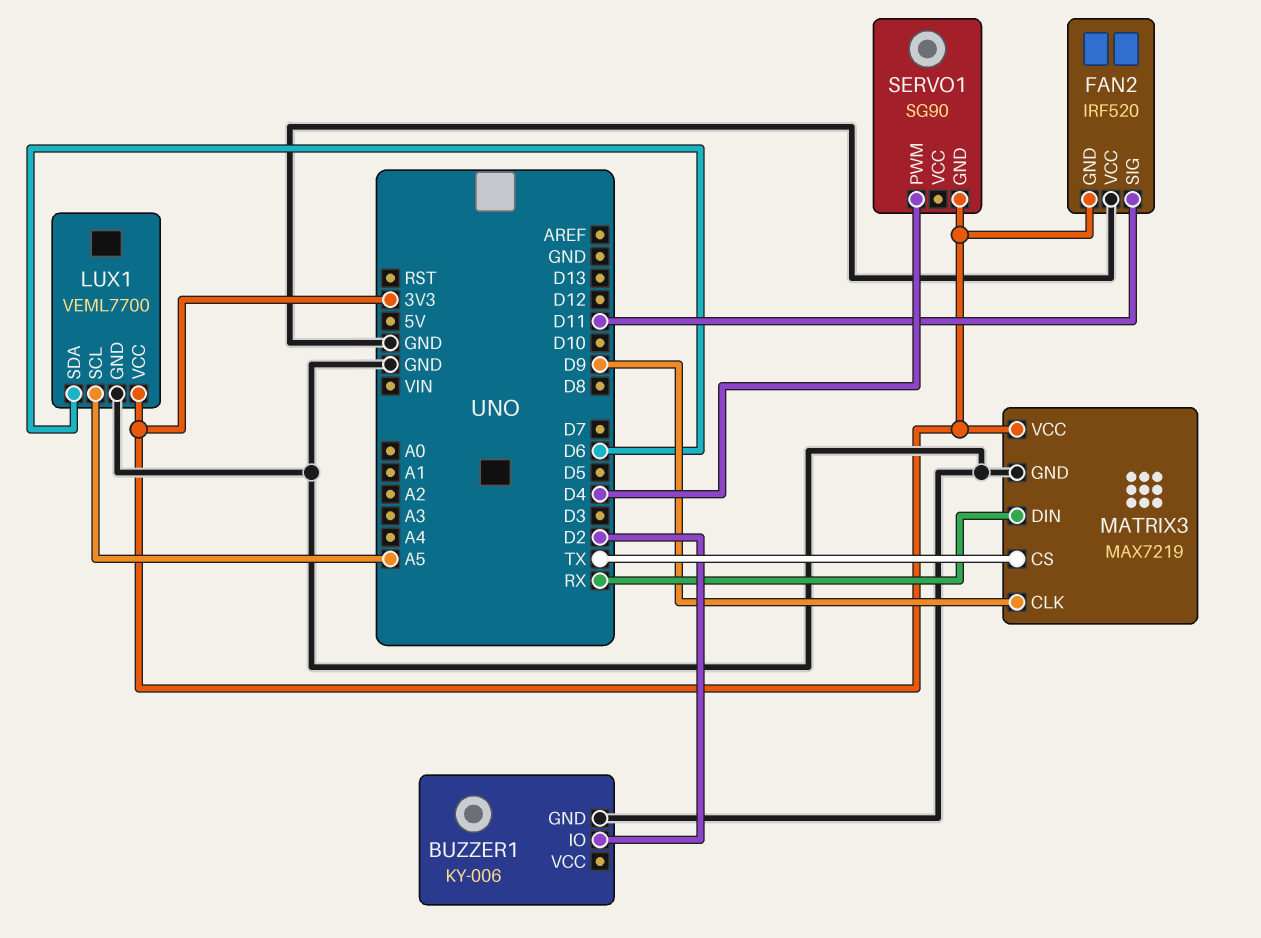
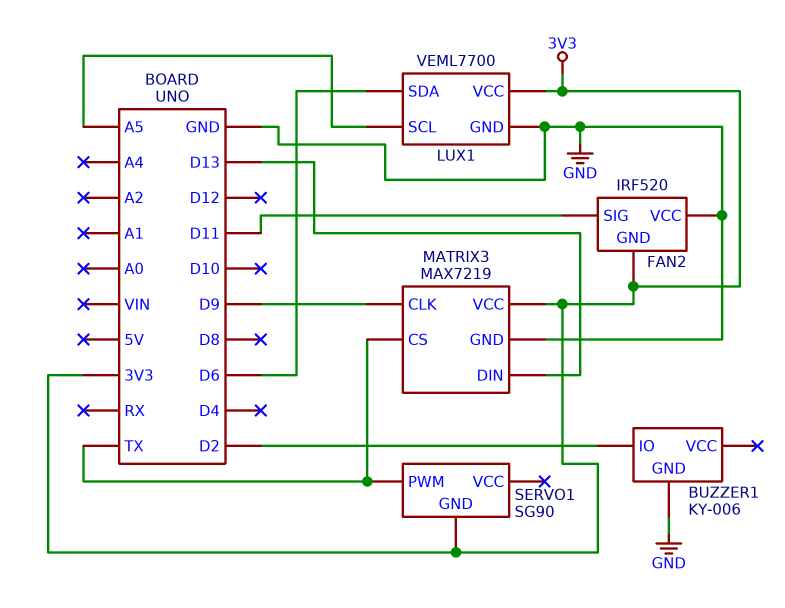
MATRIX3 pin DIN: RX -> D13
SERVO1 pin PWM: D4 -> TX

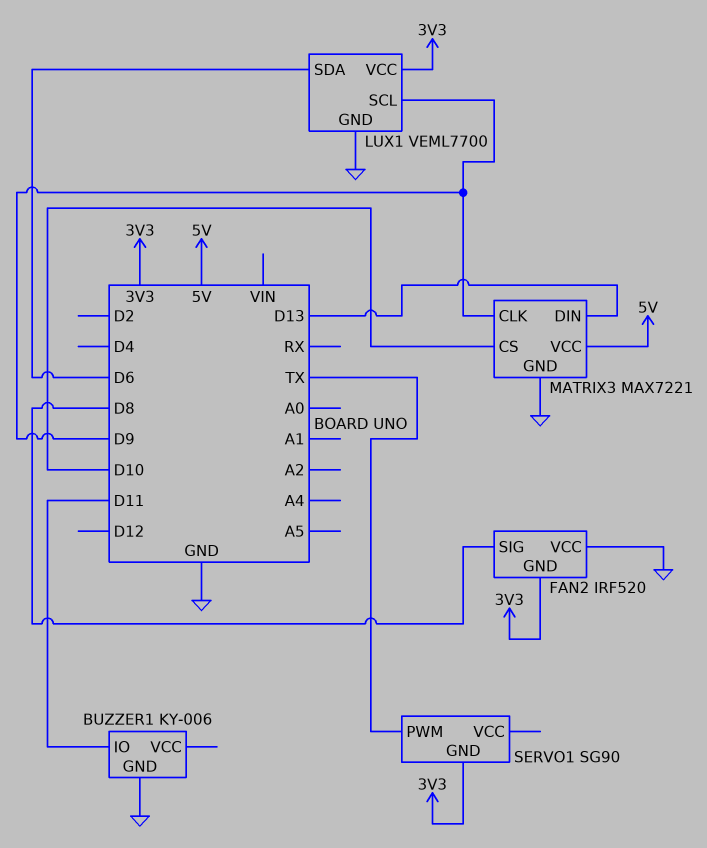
BUZZER1 pin IO: D2 -> D11
FAN2 pin SIG: D11 -> D8
LUX1 pin SCL: A5 -> D9
MATRIX3: MAX7219 -> MAX7221
MATRIX3 pin CS: TX -> D10
MATRIX3 pin VCC: 3V3 -> 5V

